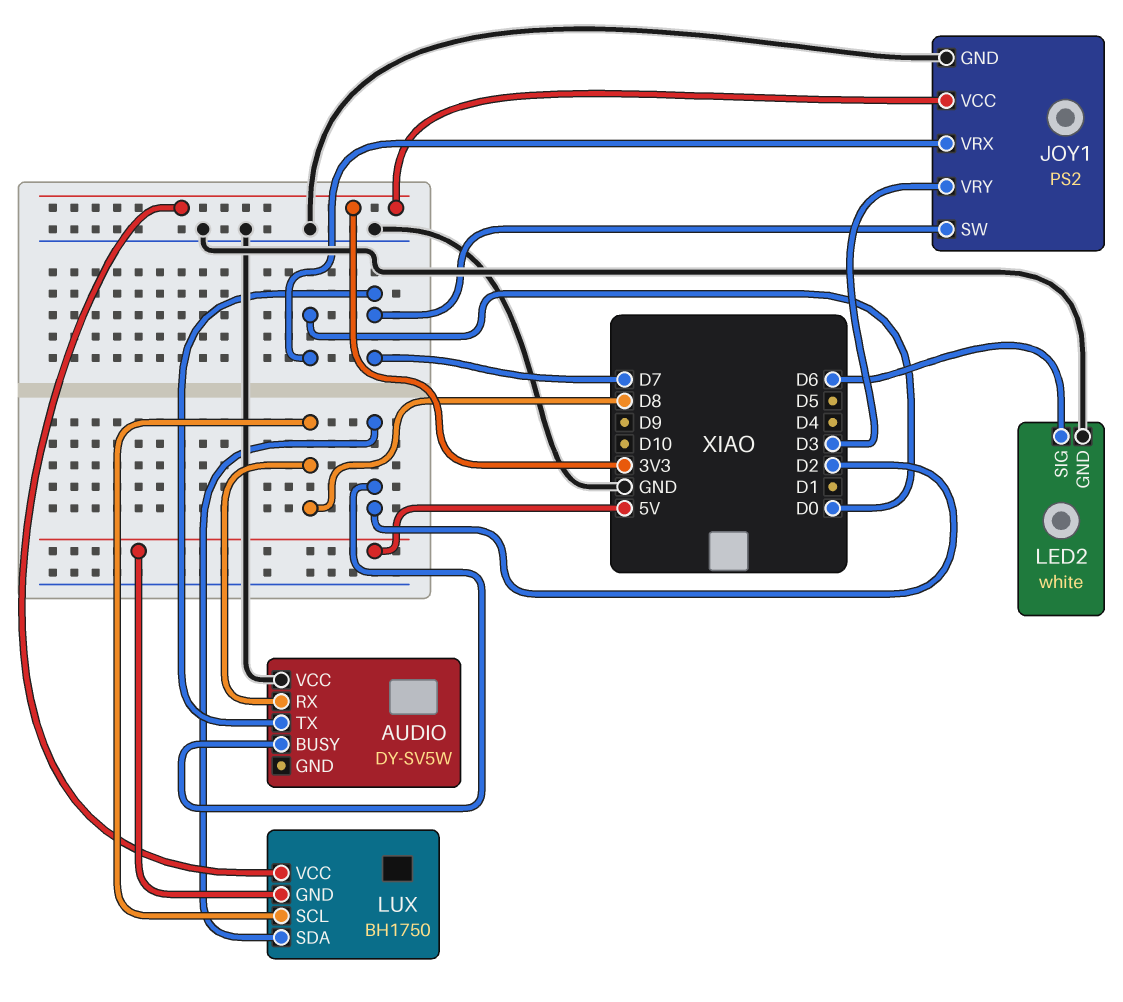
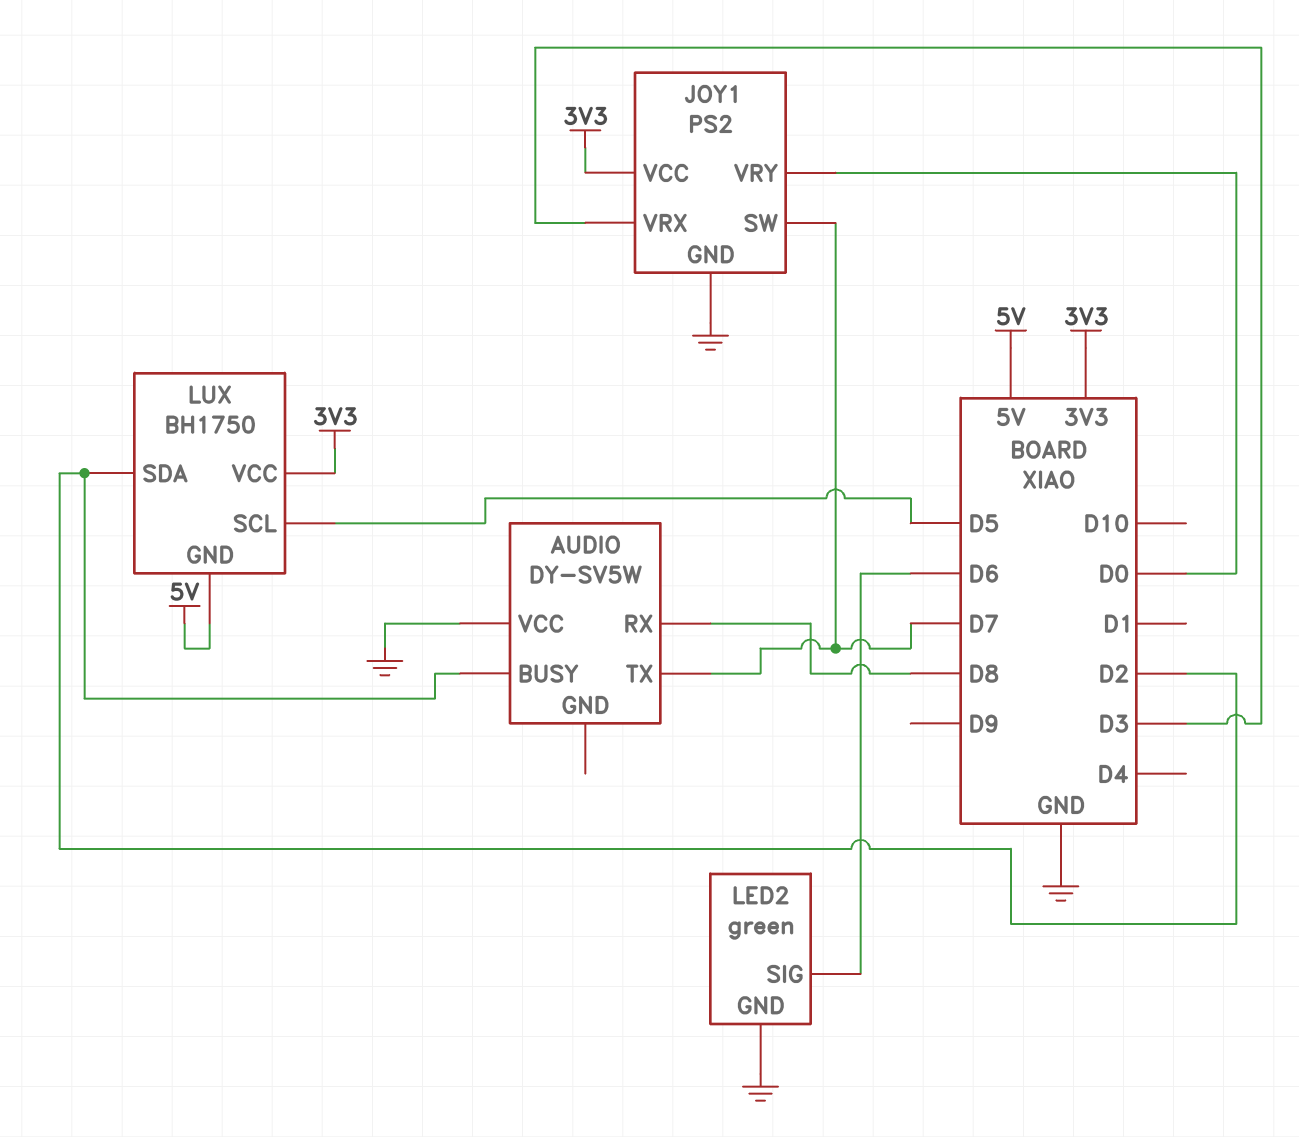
JOY1 pin VRX: D0 -> D3
JOY1 pin VRY: D3 -> D0
LED2: white -> green
LUX pin SCL: D8 -> D5

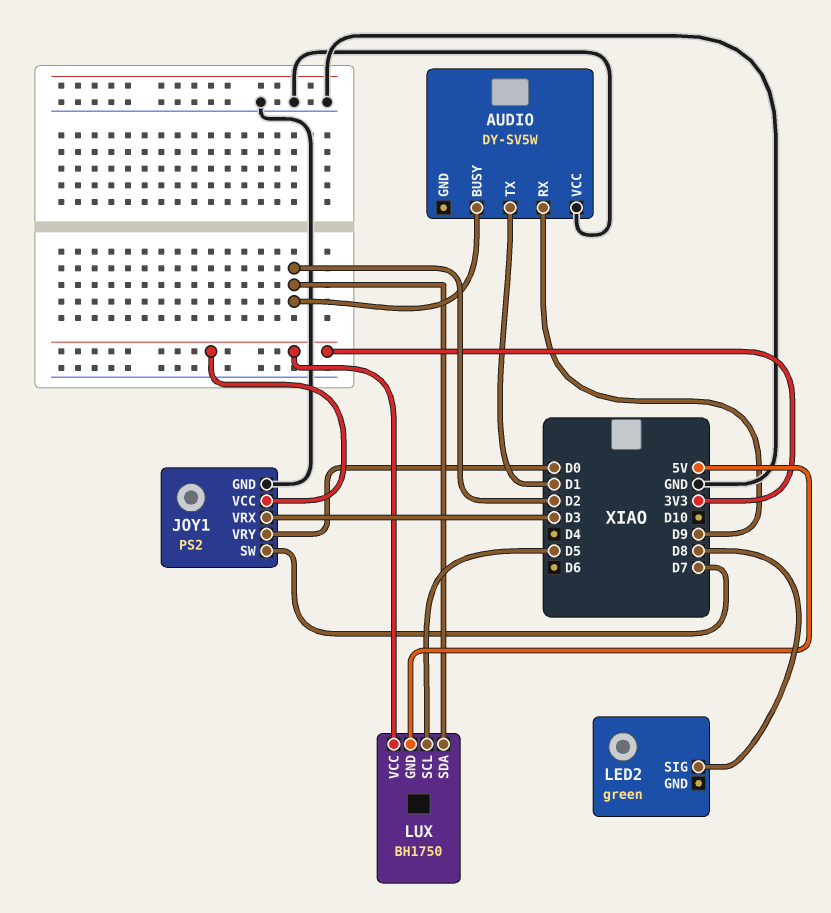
AUDIO pin RX: D8 -> D9
AUDIO pin TX: D7 -> D1
LED2 pin GND: GND -> none
LED2 pin SIG: D6 -> D8

